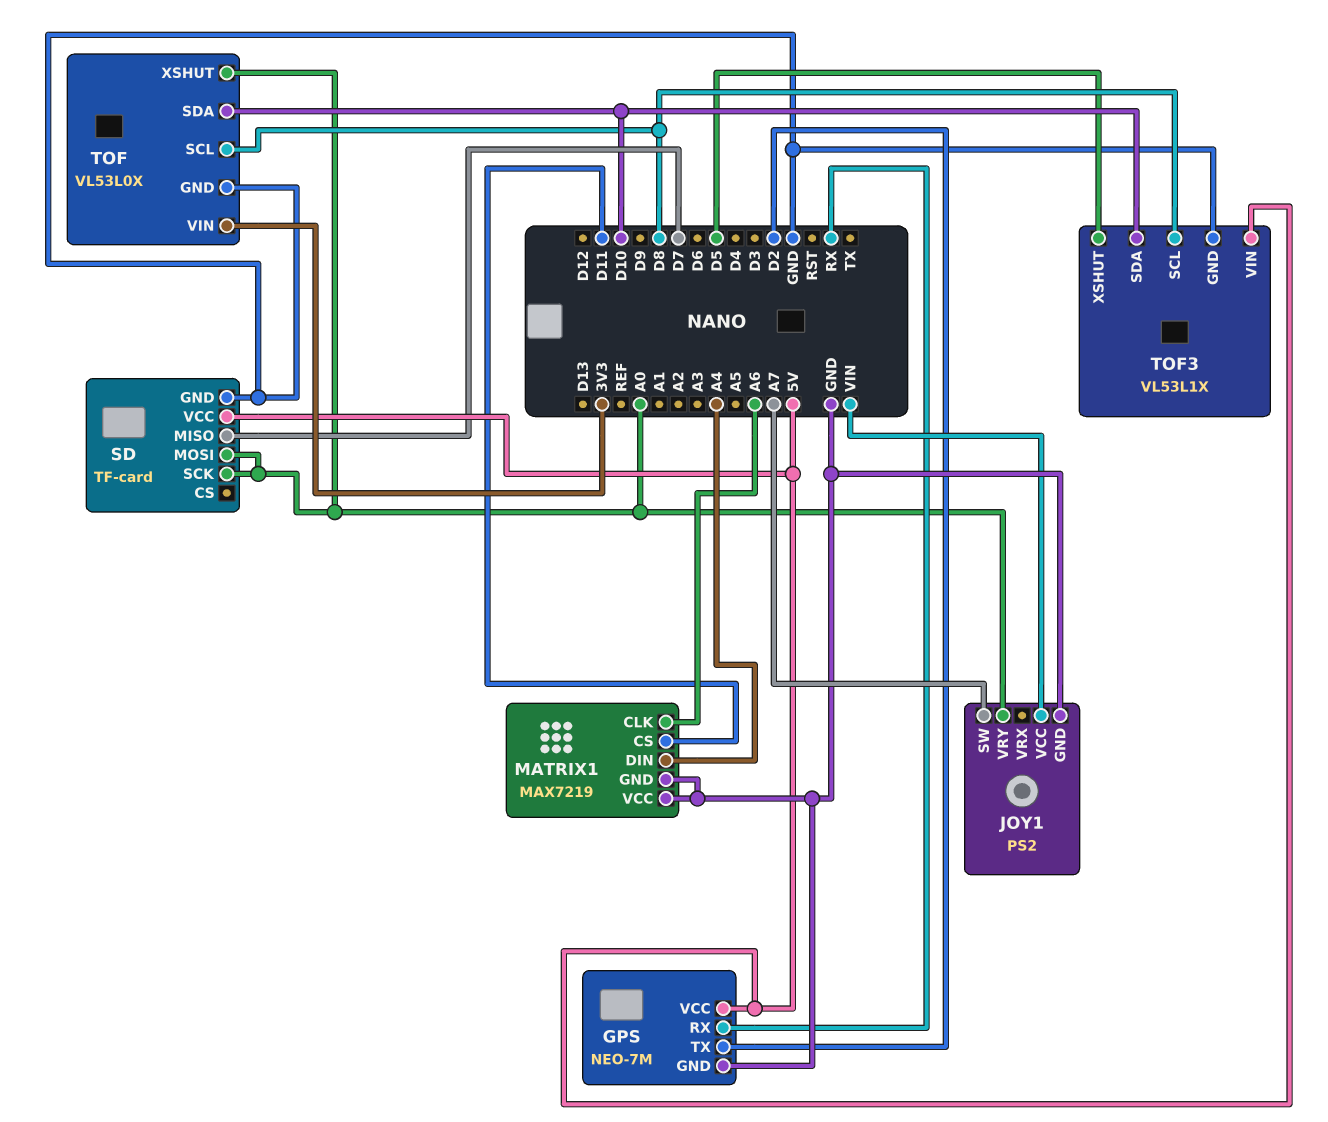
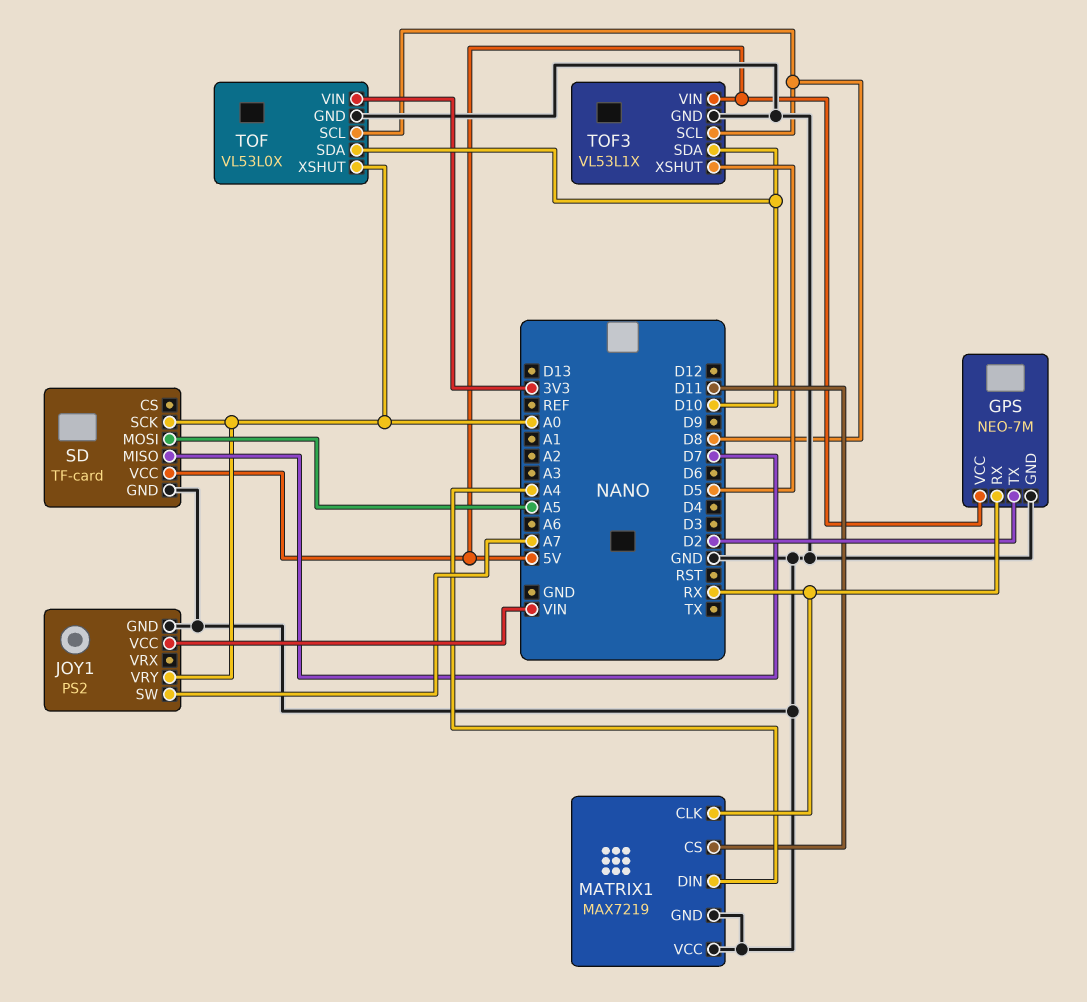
MATRIX1 pin CLK: A6 -> RX
SD pin MOSI: A0 -> A5

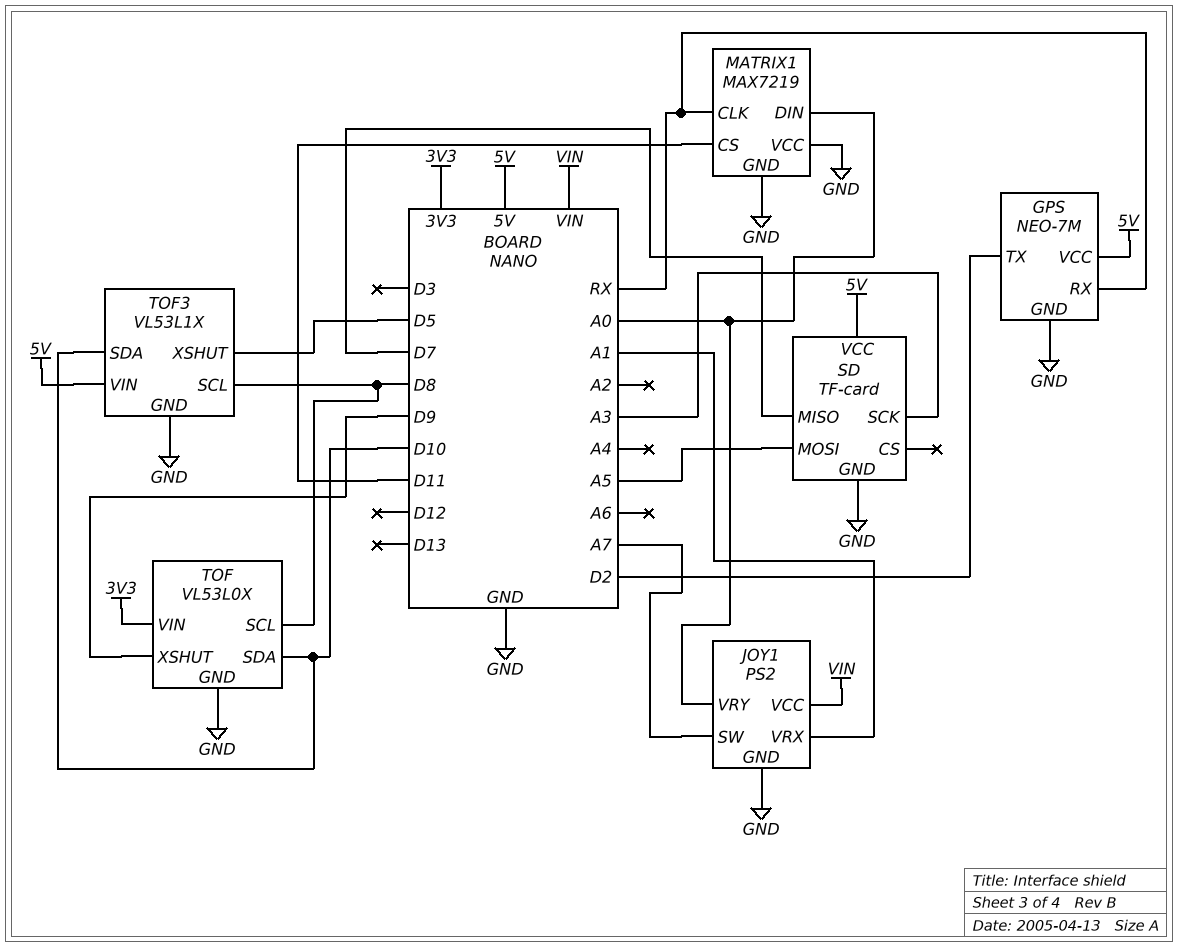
JOY1 pin VRX: none -> A1
MATRIX1 pin DIN: A4 -> A0
SD pin SCK: A0 -> A3
TOF pin XSHUT: A0 -> D9

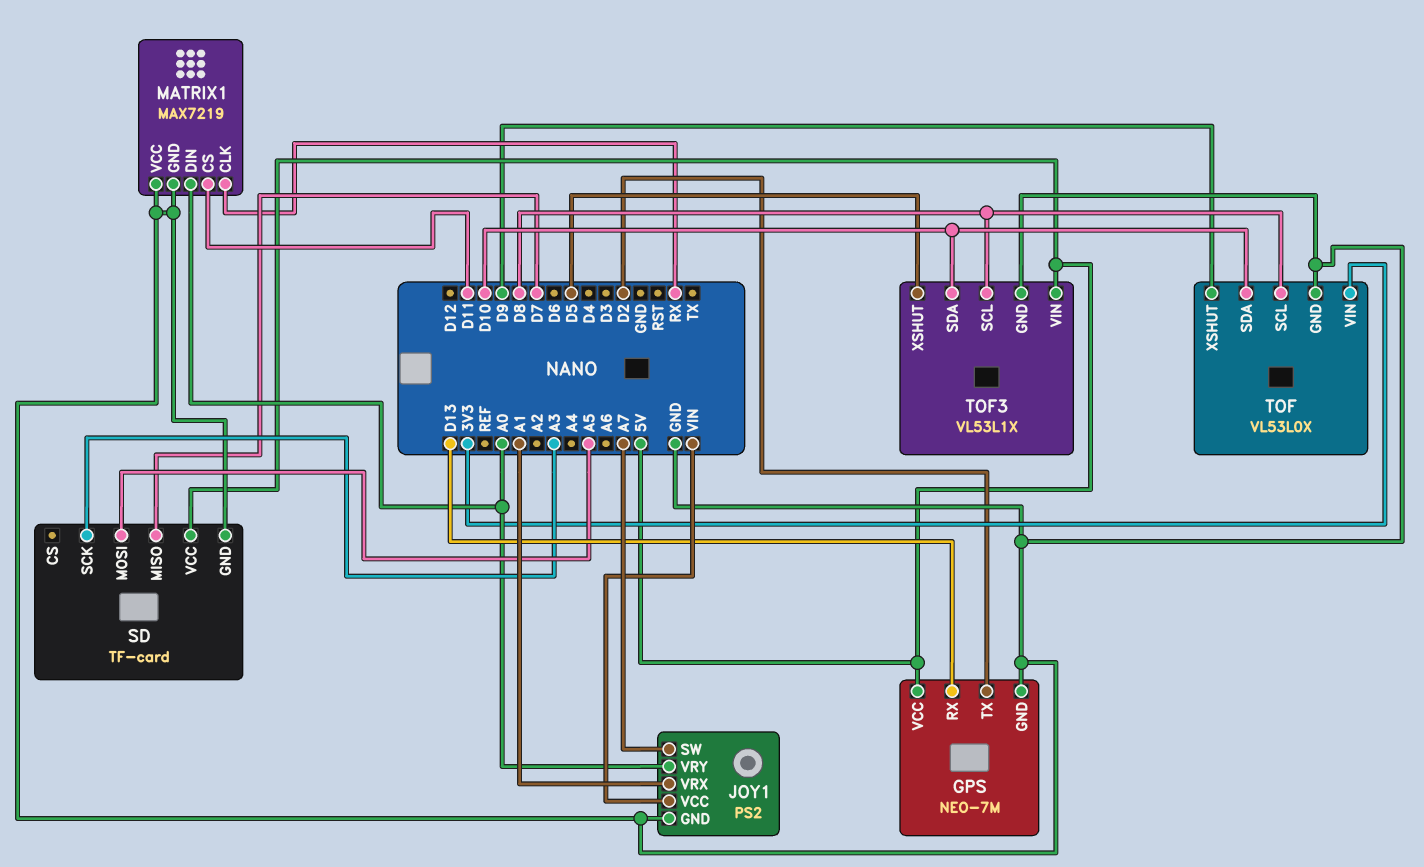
GPS pin RX: RX -> D13

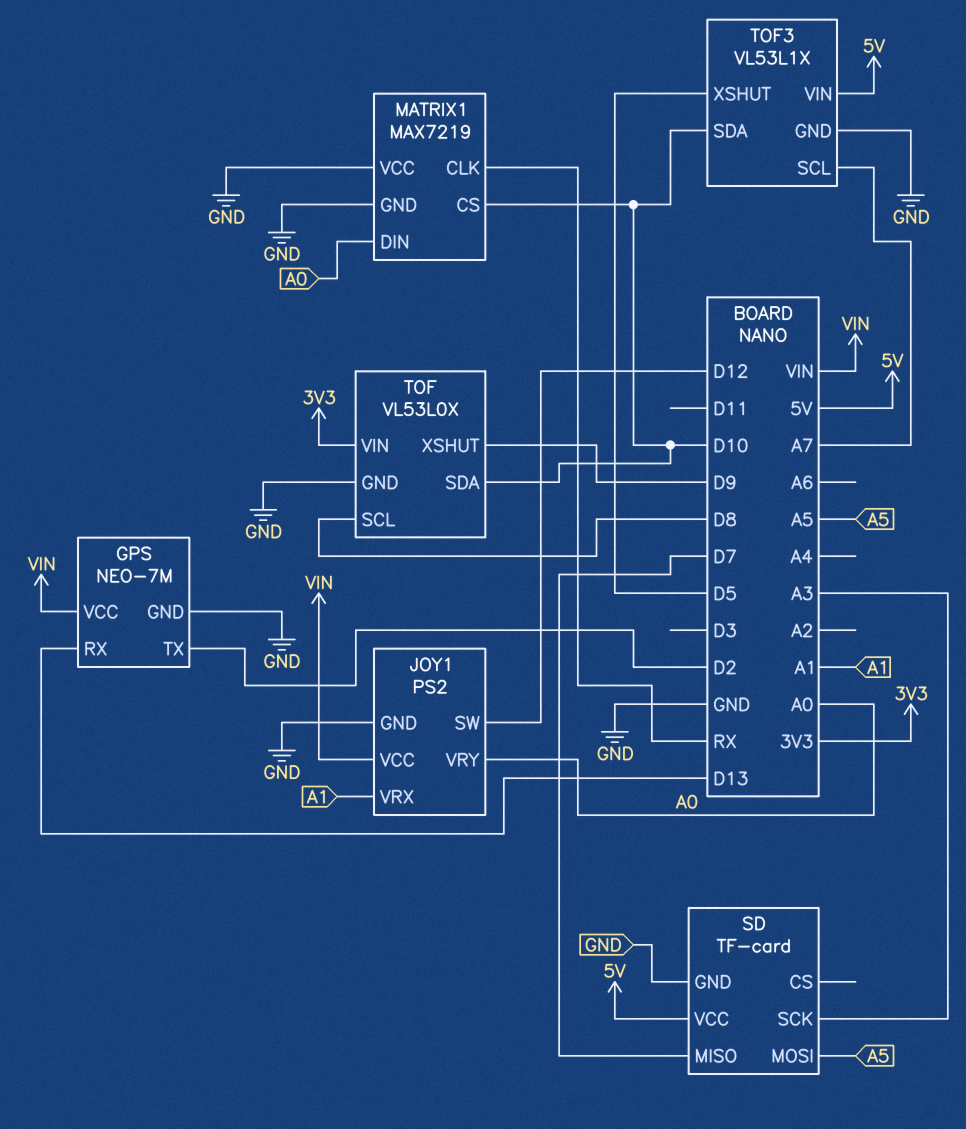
GPS pin VCC: 5V -> VIN
JOY1 pin SW: A7 -> D12
MATRIX1 pin CS: D11 -> D10
TOF3 pin SCL: D8 -> A7

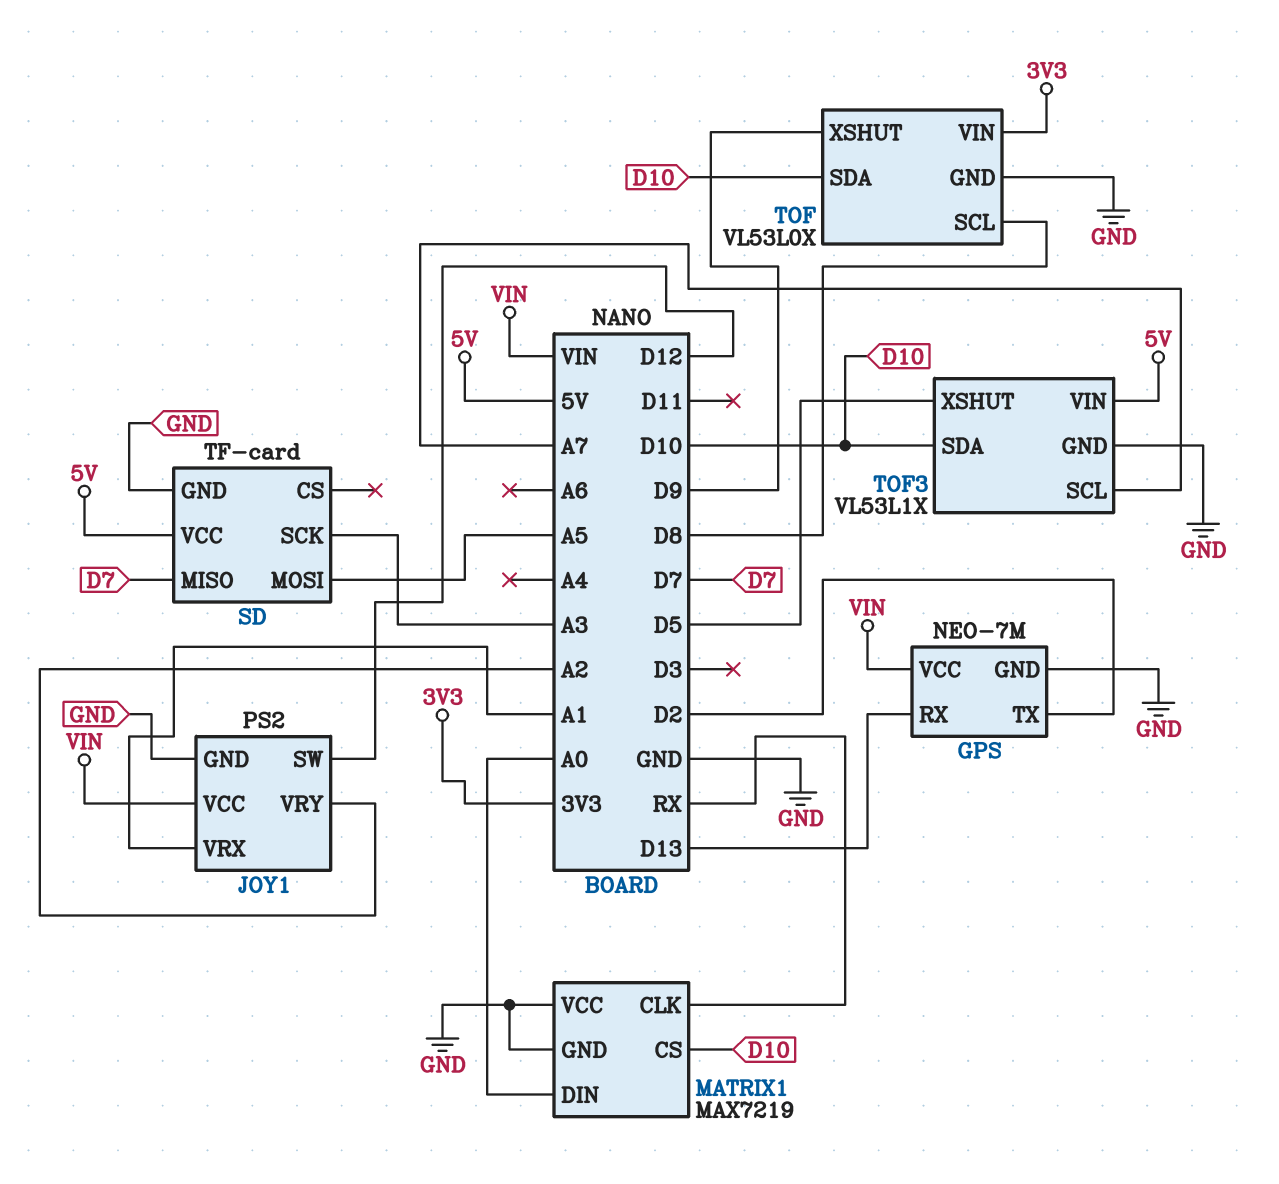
JOY1 pin VRY: A0 -> A2

